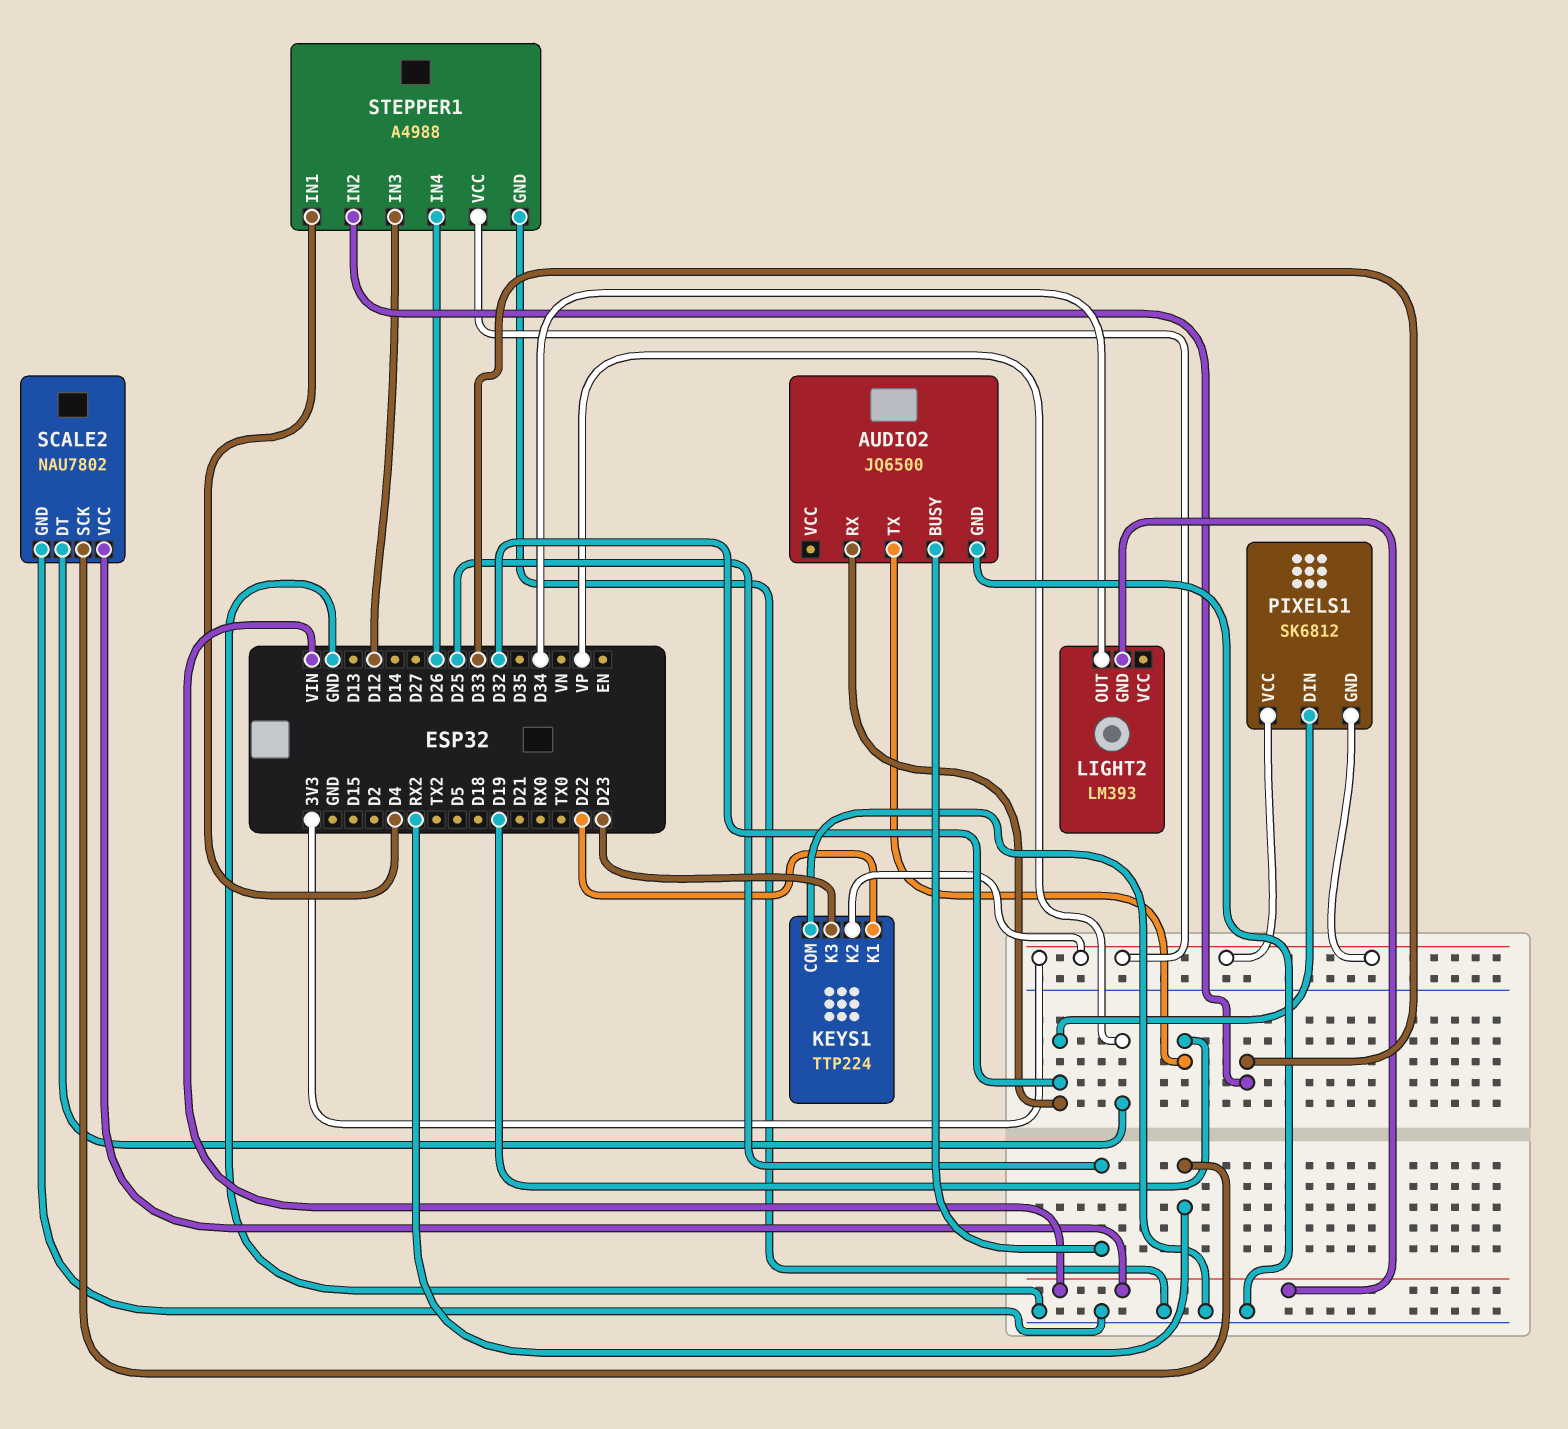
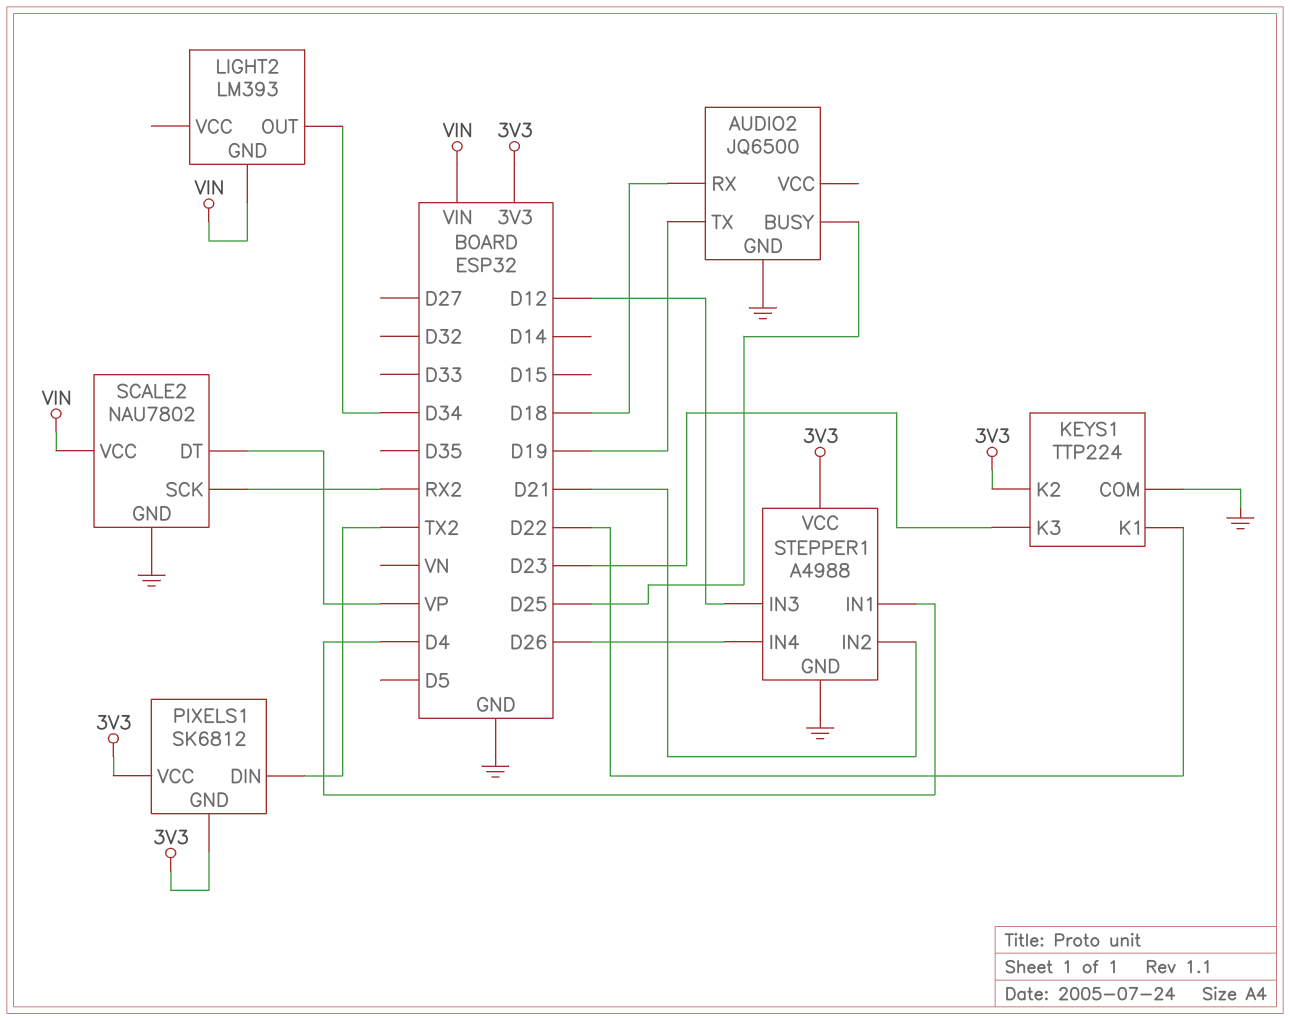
AUDIO2 pin RX: D32 -> D18
PIXELS1 pin DIN: D32 -> TX2
STEPPER1 pin IN2: D33 -> D21

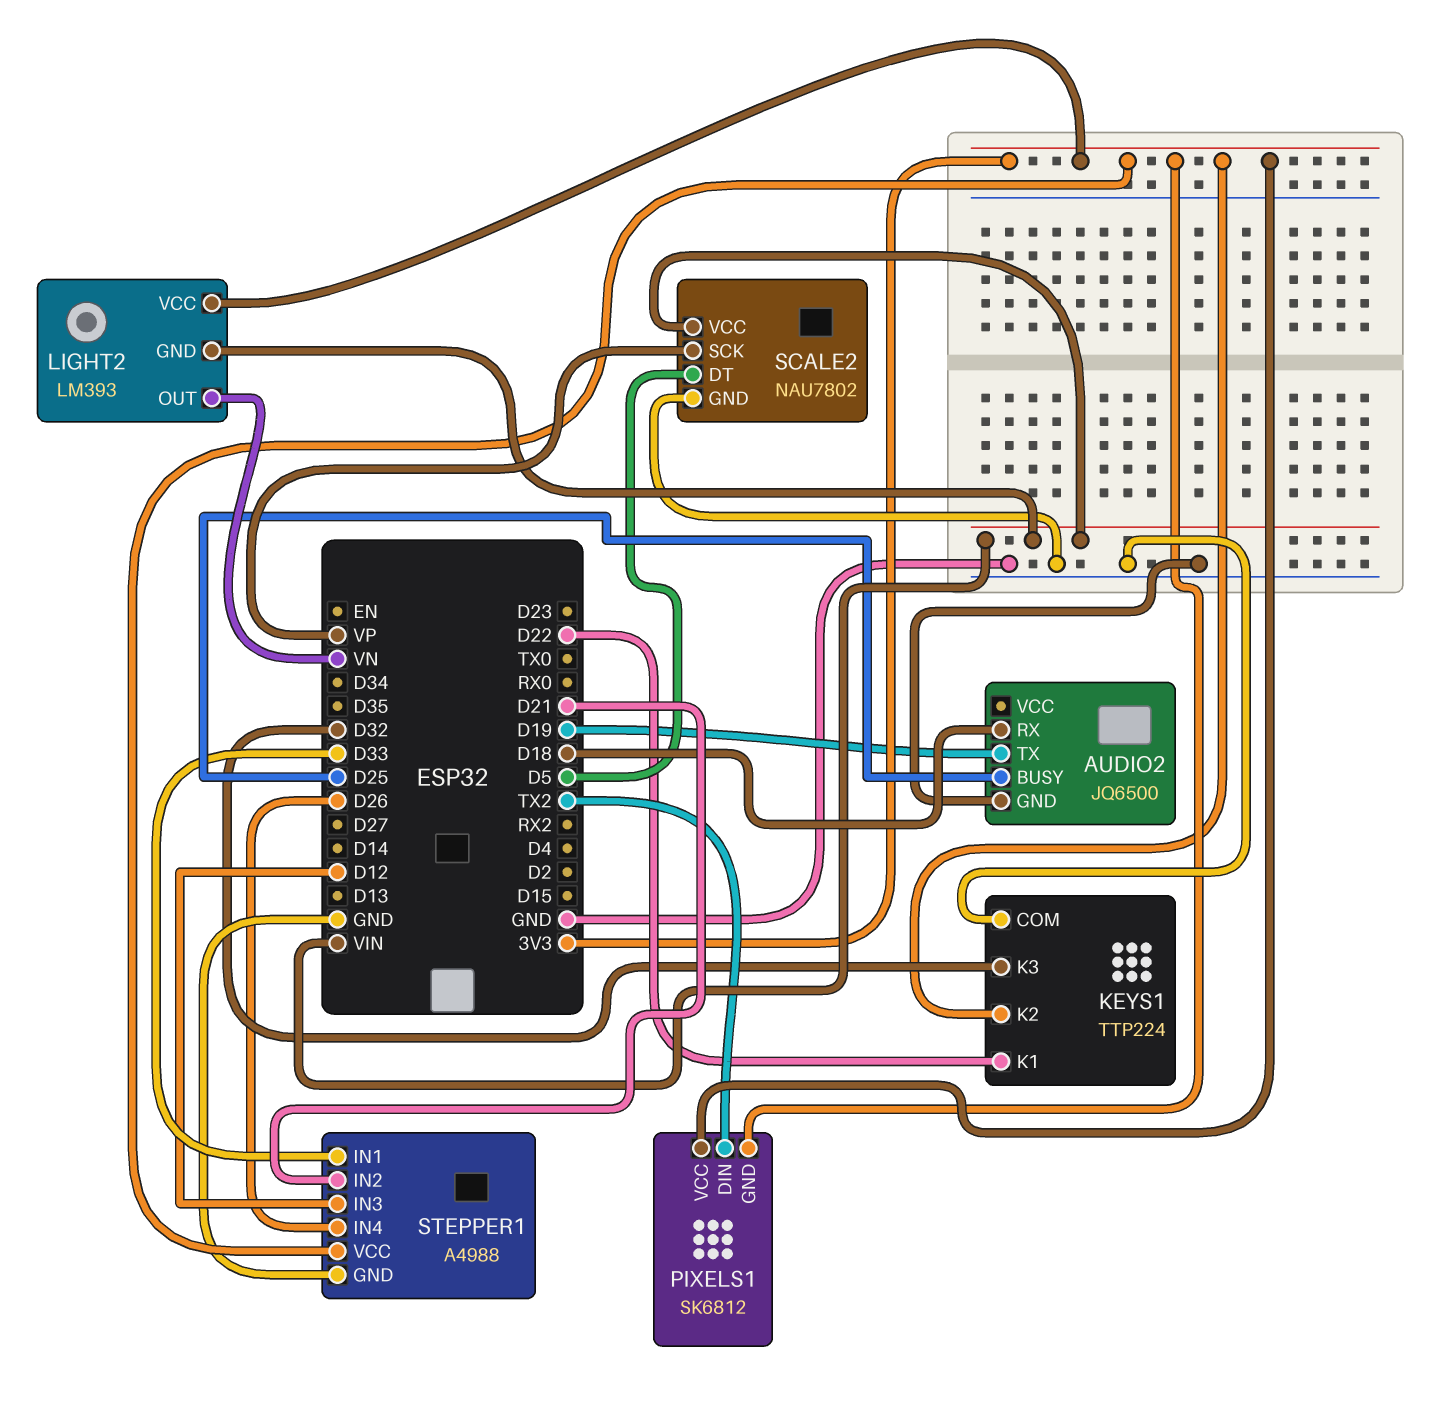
KEYS1 pin K3: D23 -> D32
LIGHT2 pin OUT: D34 -> VN
LIGHT2 pin VCC: none -> 3V3
SCALE2 pin DT: VP -> D5
SCALE2 pin SCK: RX2 -> VP
STEPPER1 pin IN1: D4 -> D33

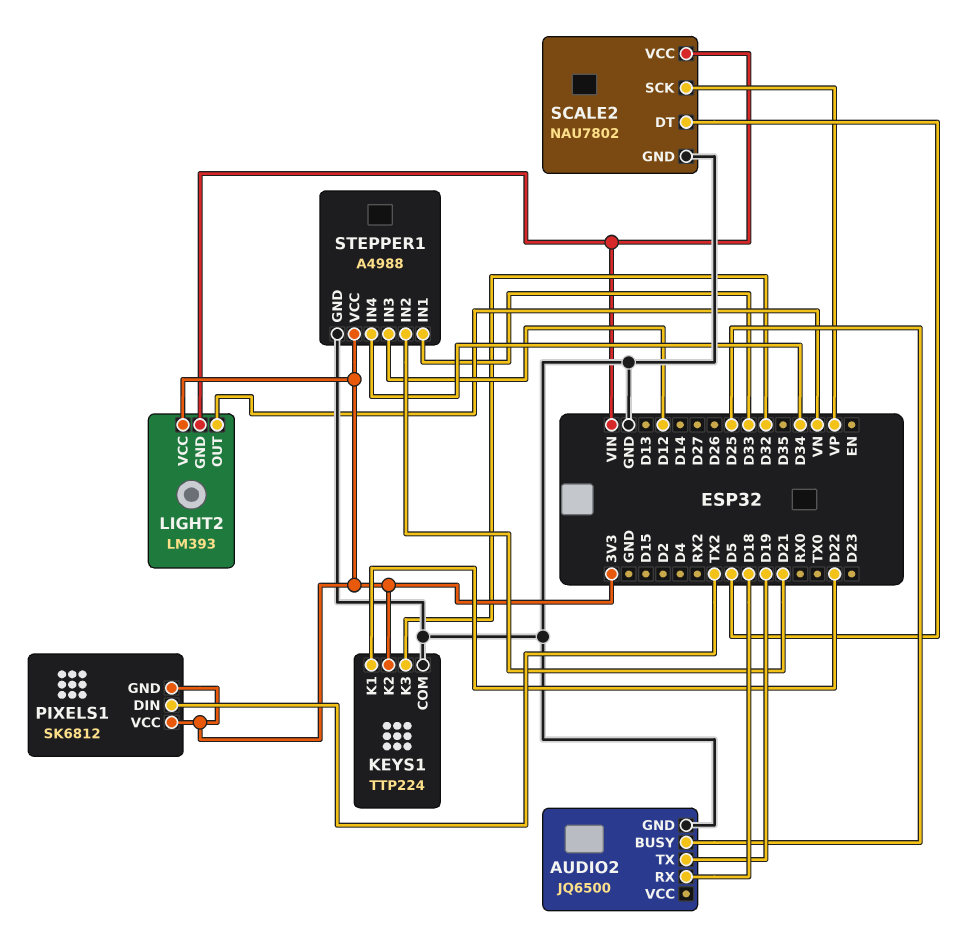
STEPPER1 pin IN4: D26 -> D34

